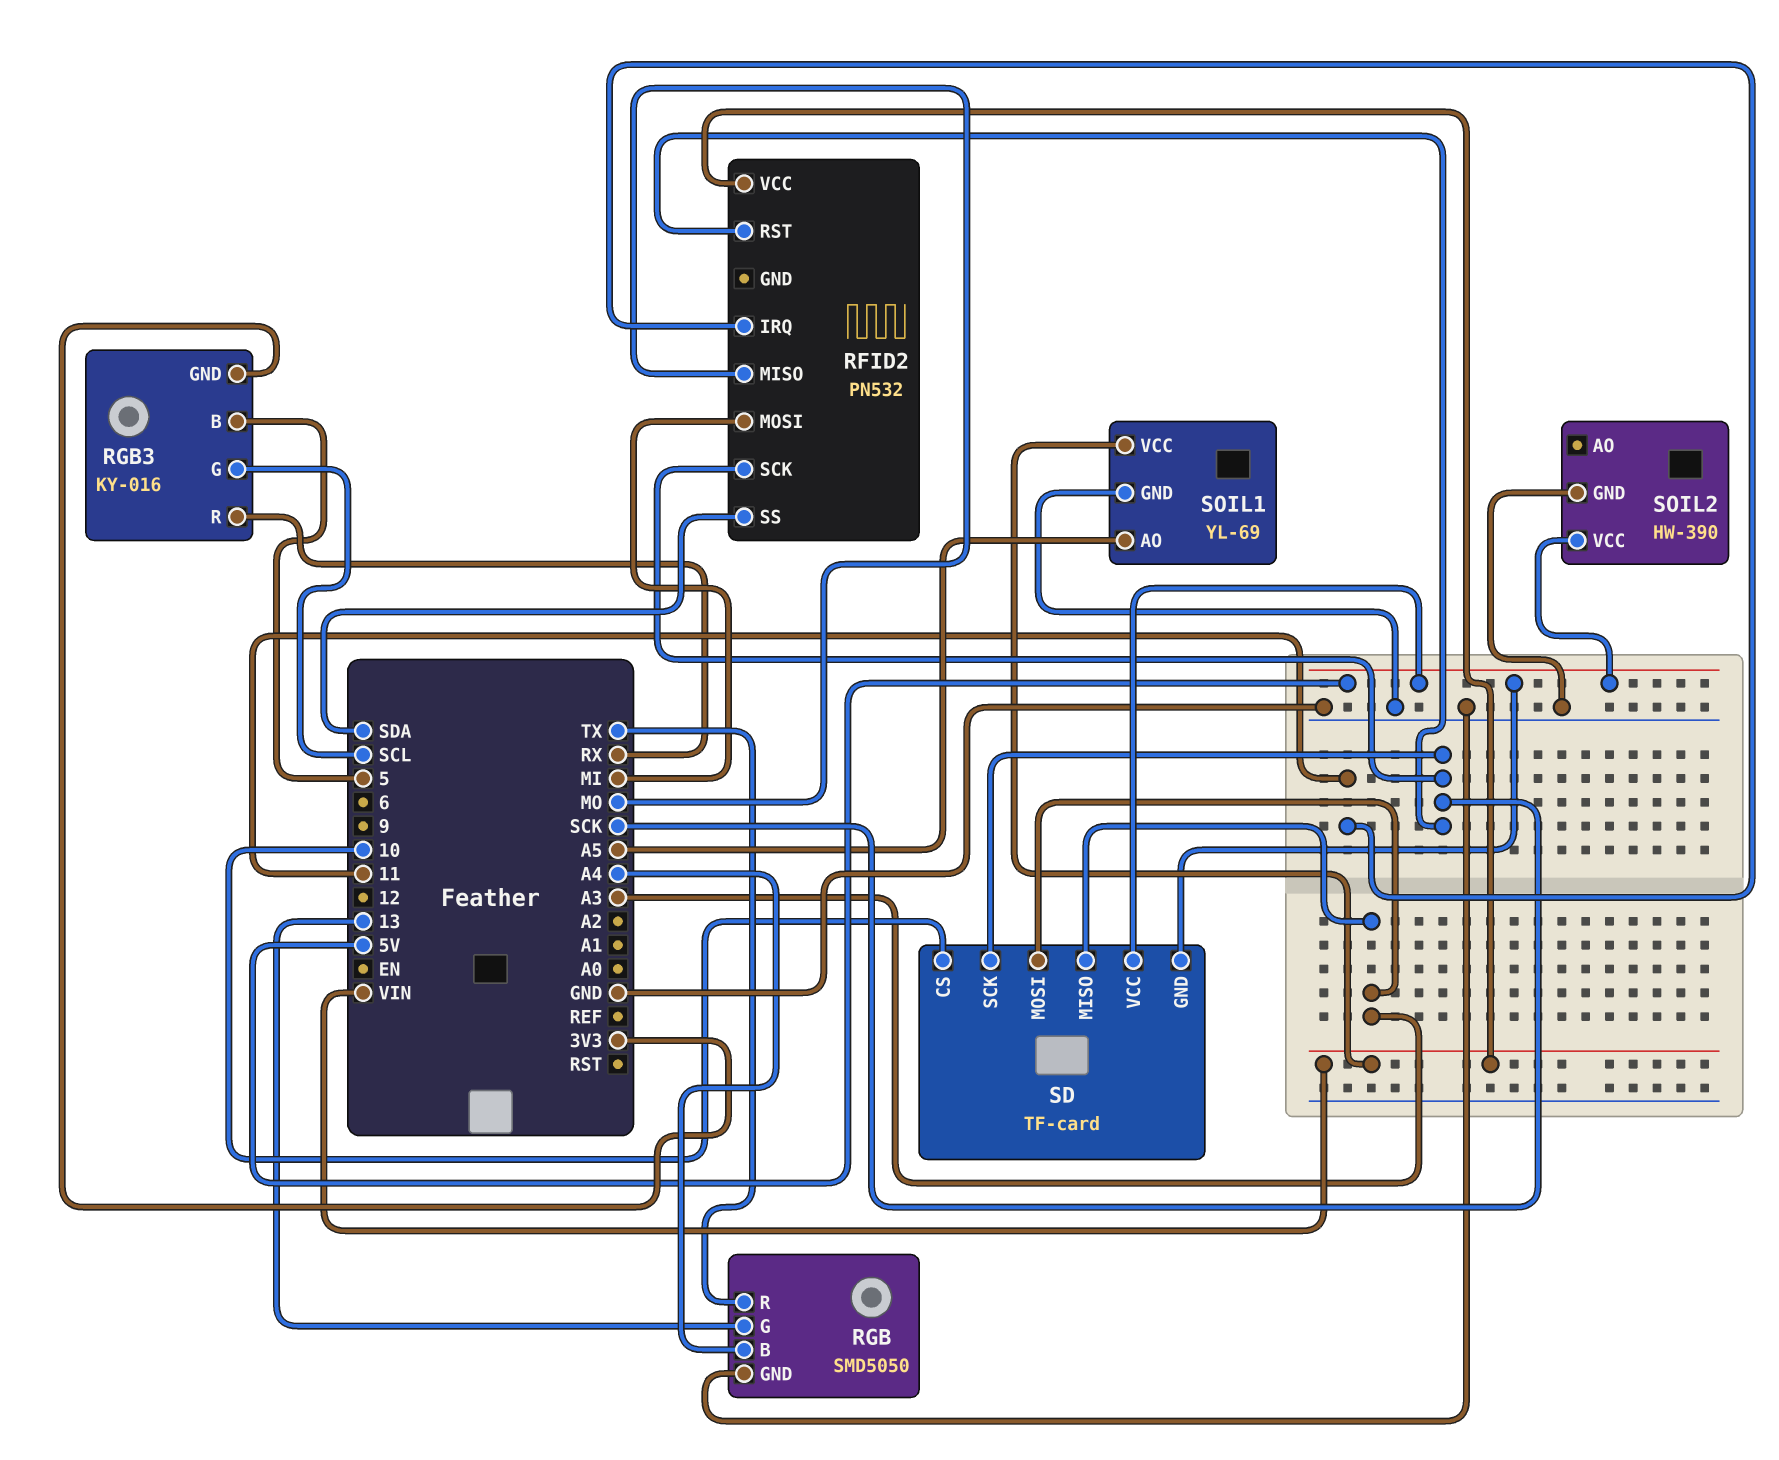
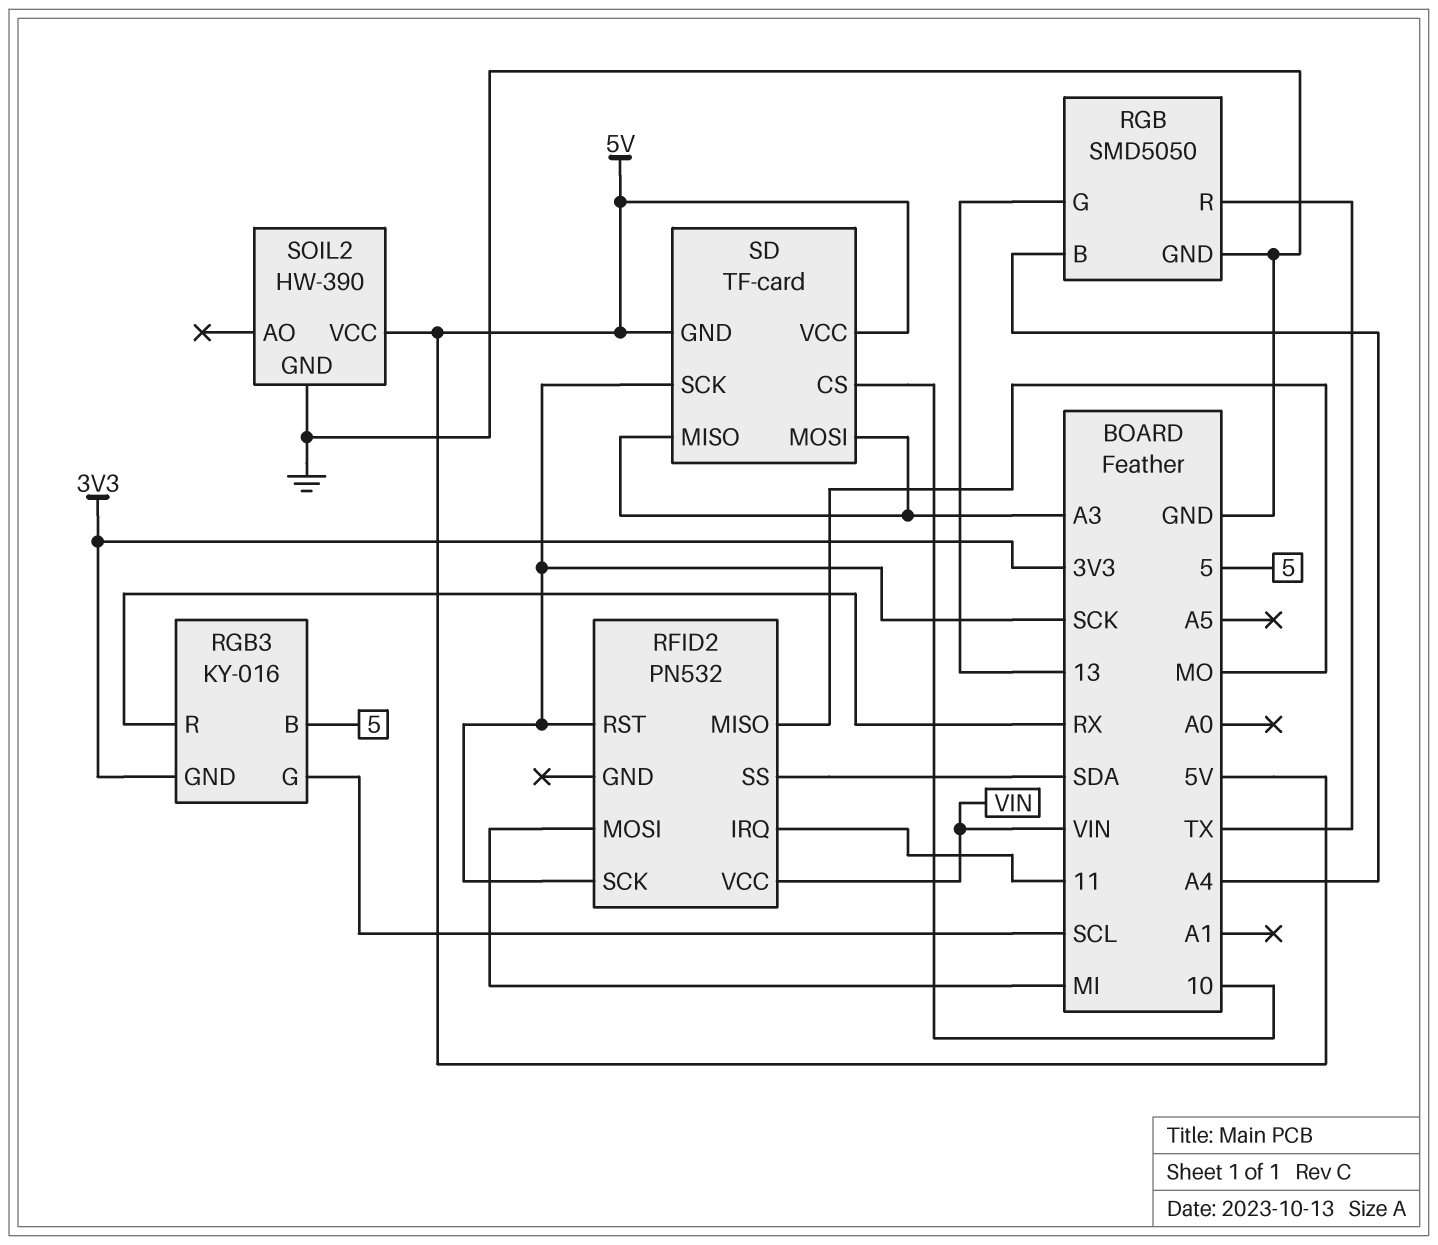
SOIL1: YL-69 -> none
SOIL1 pin AO: A5 -> none
SOIL1 pin GND: GND -> none
SOIL1 pin VCC: VIN -> none

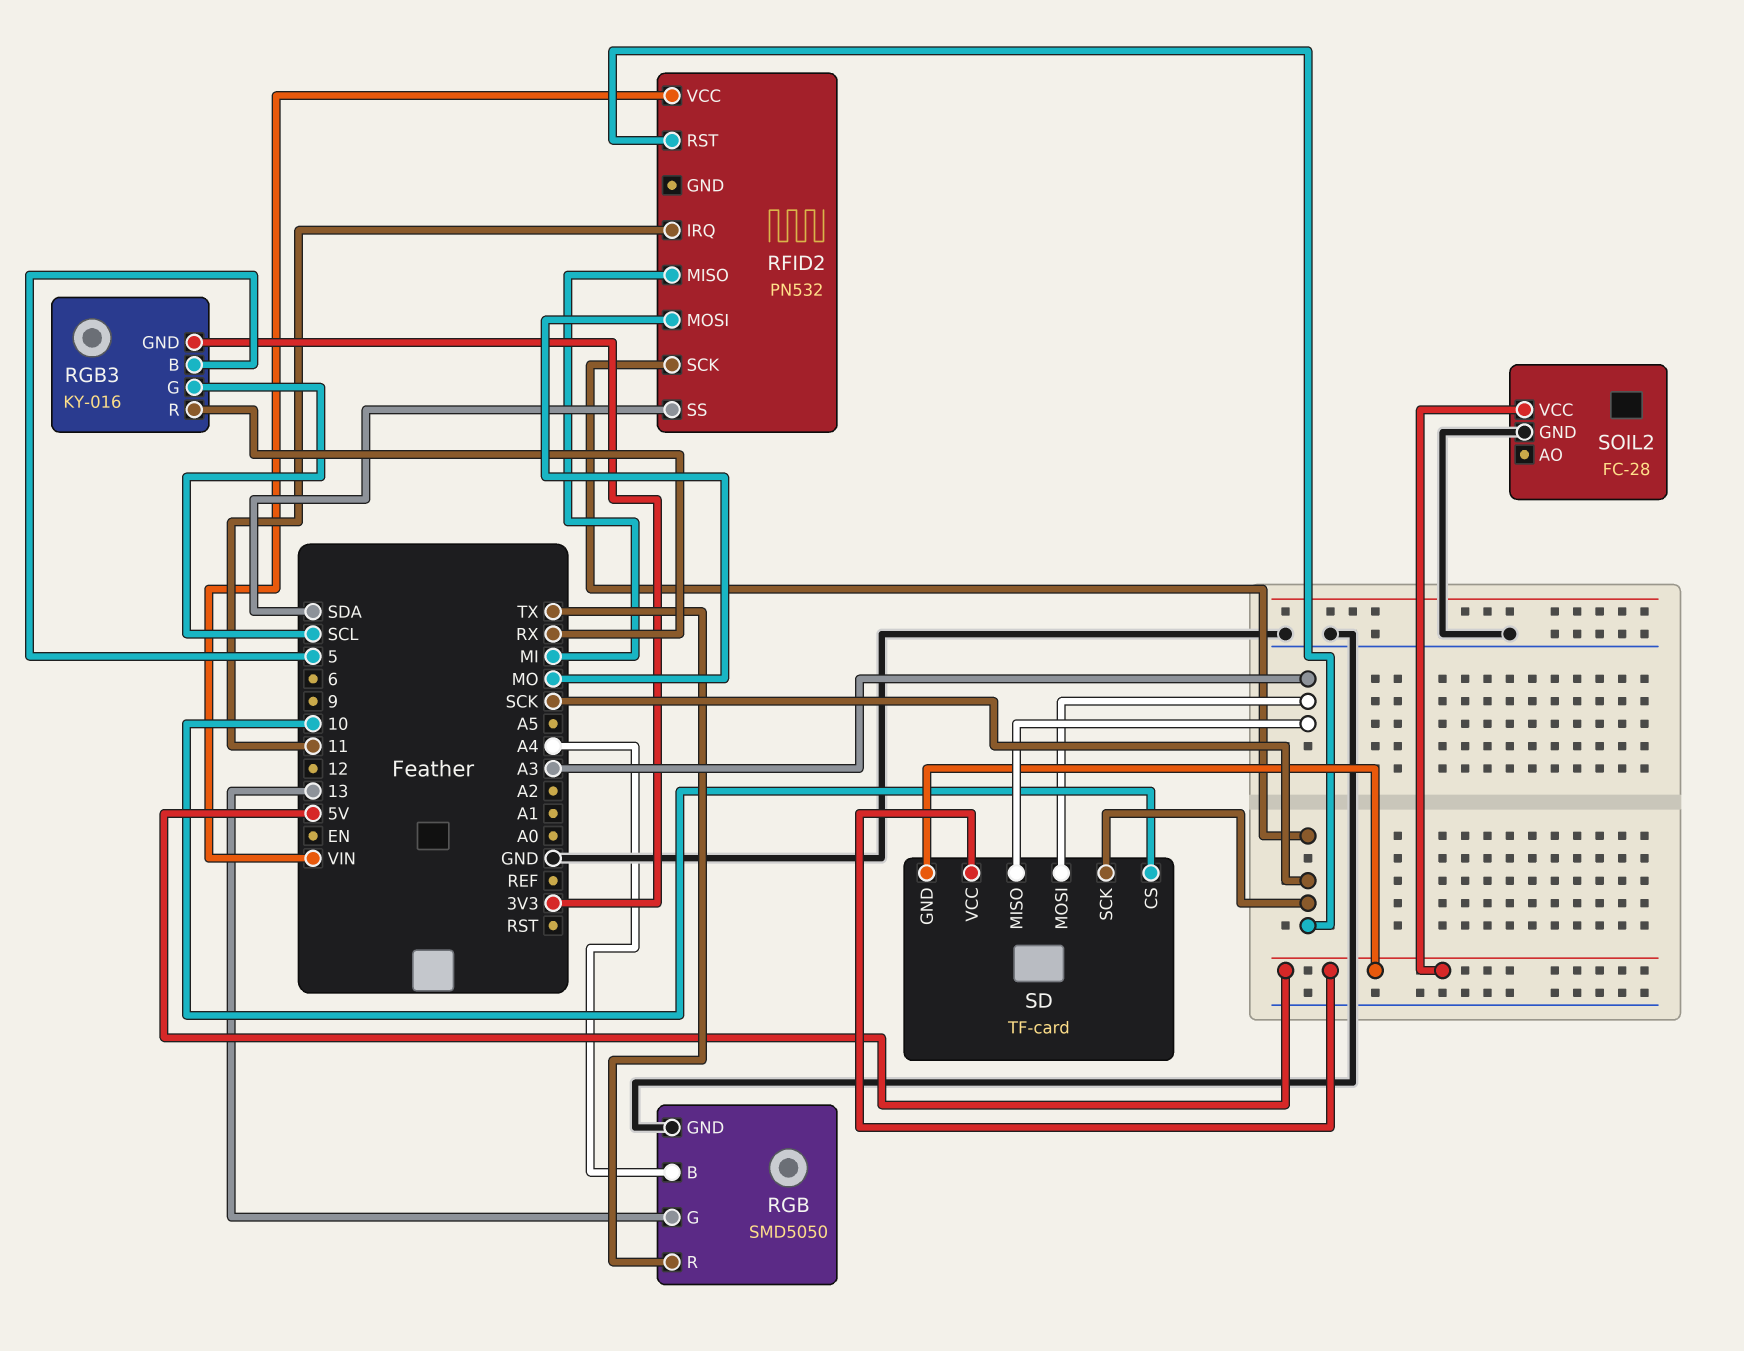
RFID2 pin MISO: MO -> MI
RFID2 pin MOSI: MI -> MO
SOIL2: HW-390 -> FC-28

